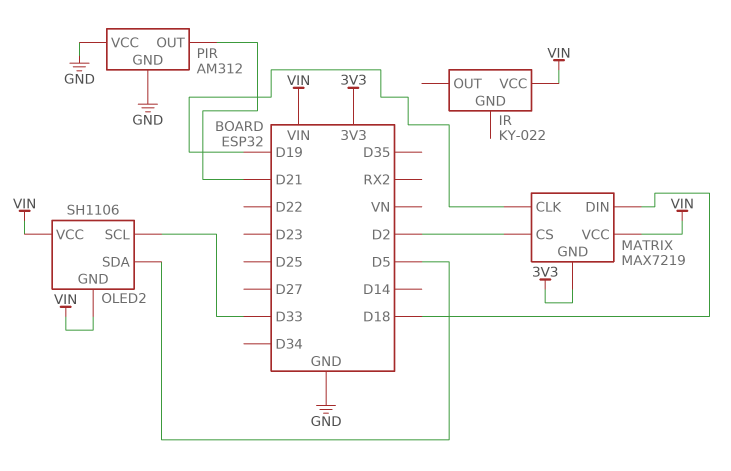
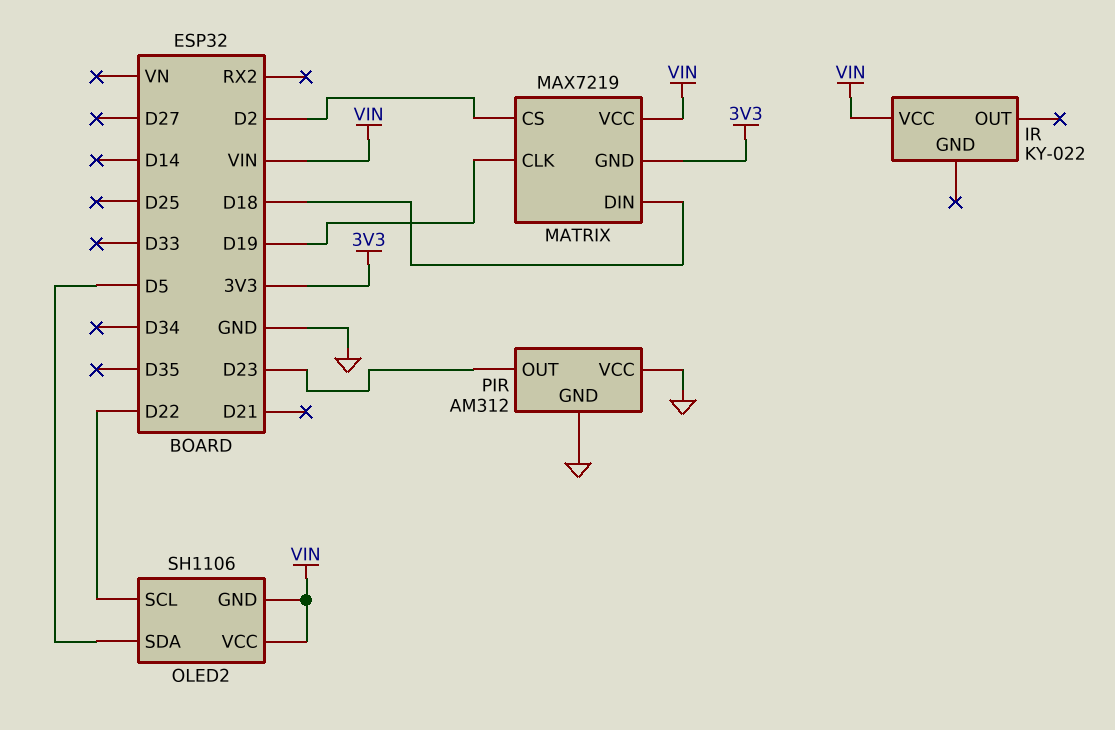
OLED2 pin SCL: D33 -> D22
PIR pin OUT: D21 -> D23

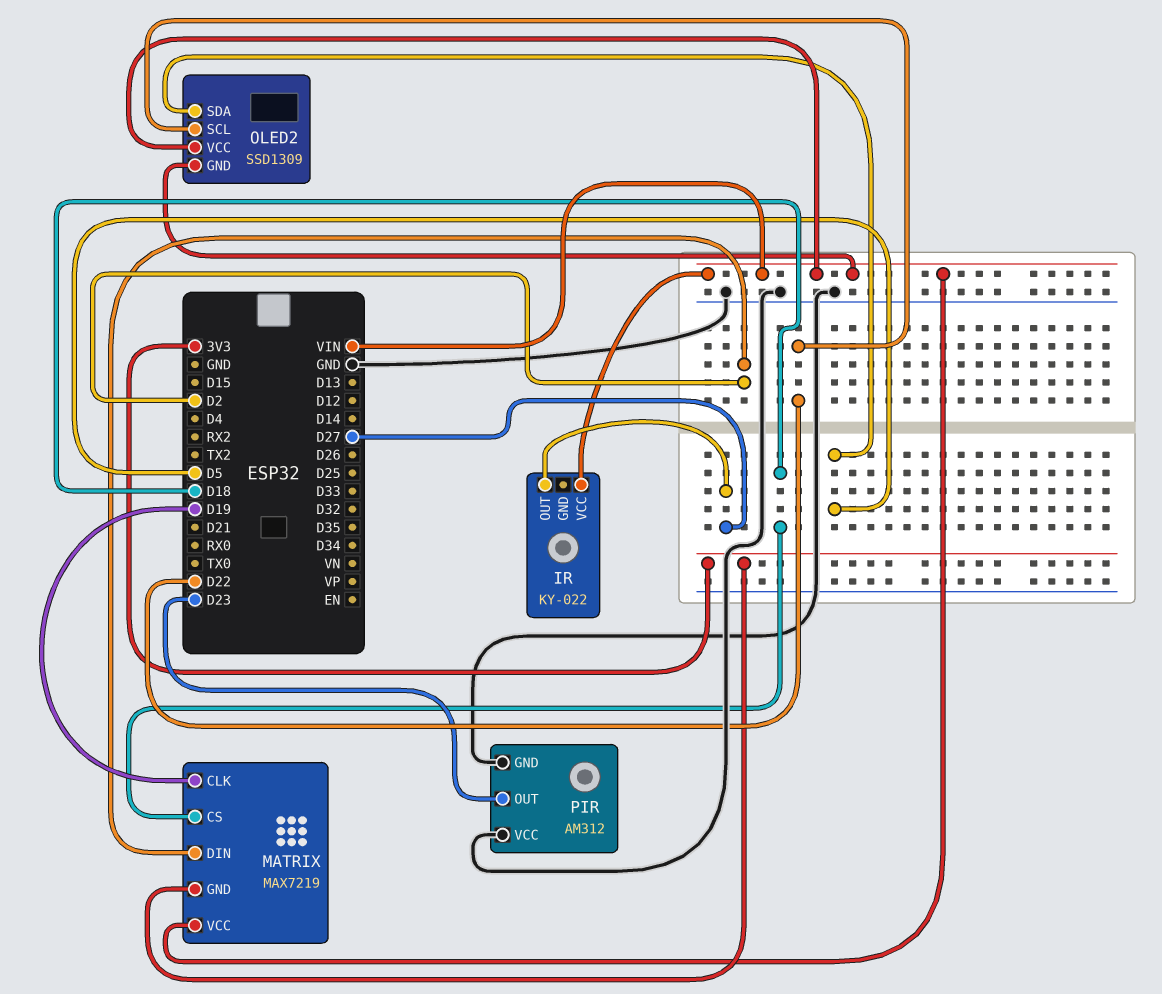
IR pin OUT: none -> D27
MATRIX pin CS: D2 -> D18
MATRIX pin DIN: D18 -> D2
OLED2: SH1106 -> SSD1309

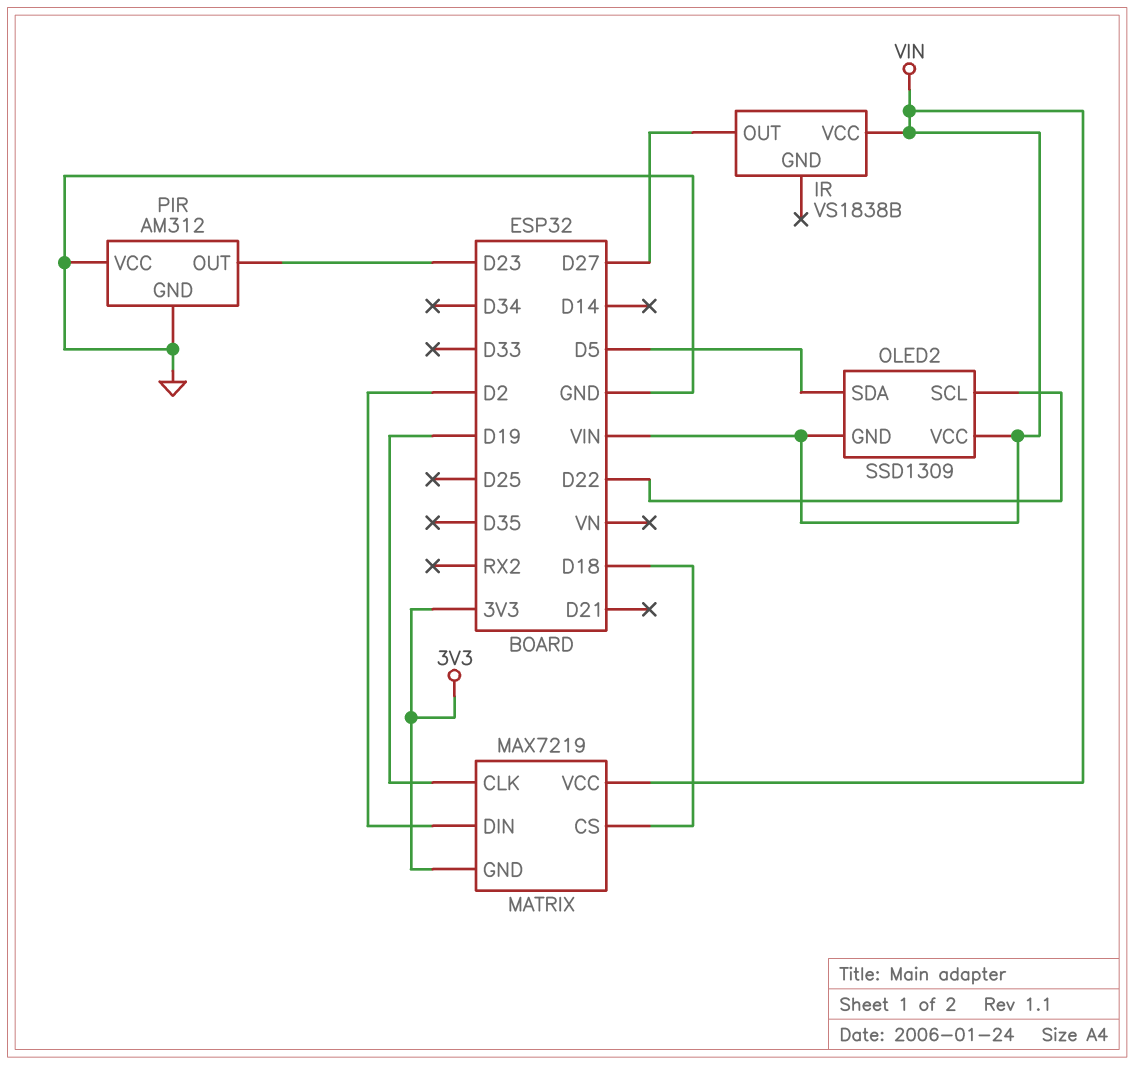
IR: KY-022 -> VS1838B

